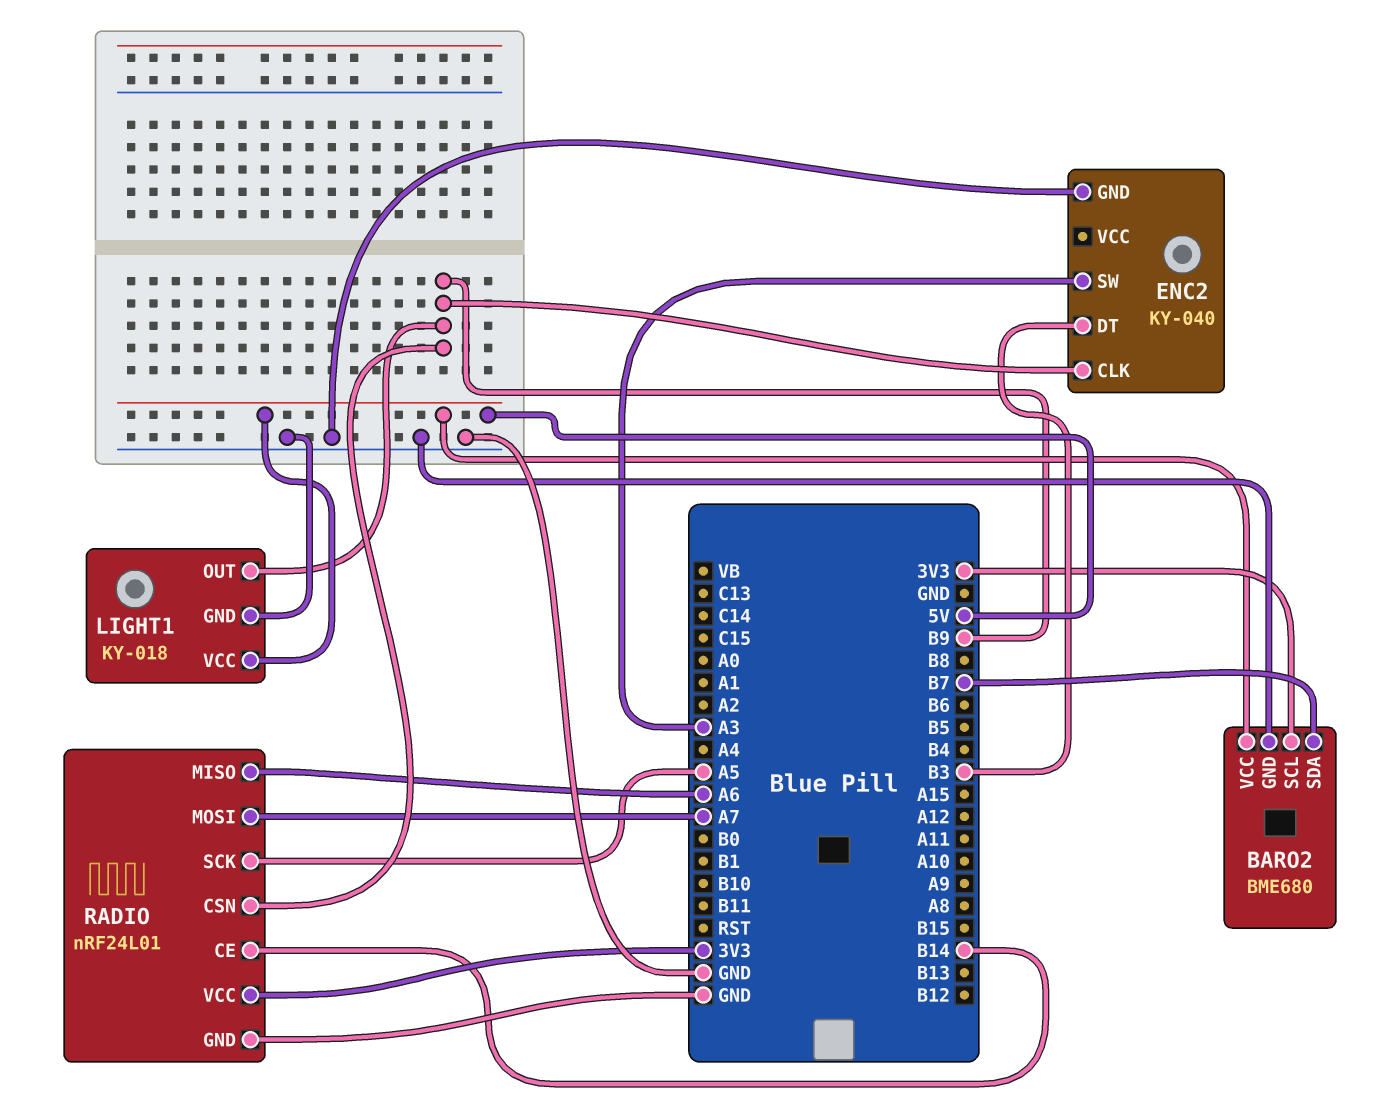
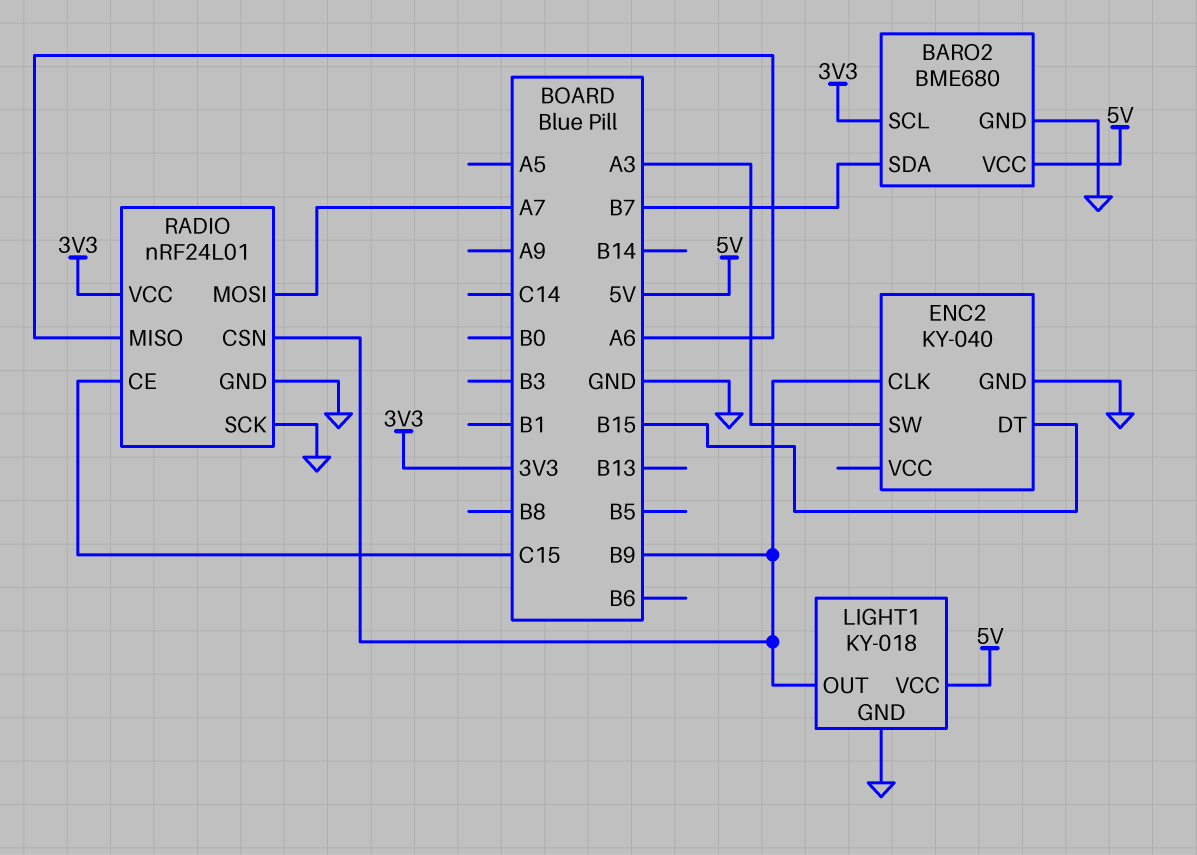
ENC2 pin DT: B3 -> B15
RADIO pin CE: B14 -> C15
RADIO pin SCK: A5 -> GND

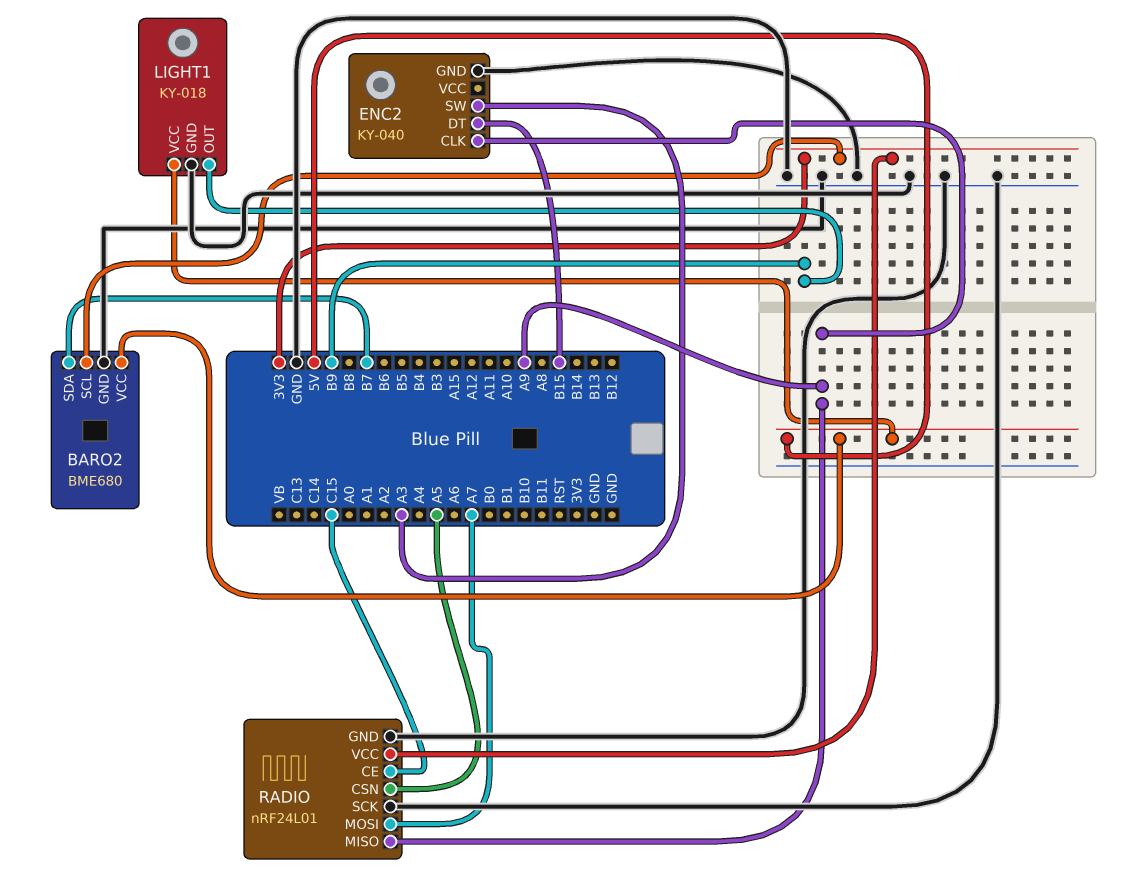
ENC2 pin CLK: B9 -> A9
RADIO pin CSN: B9 -> A5
RADIO pin MISO: A6 -> A9

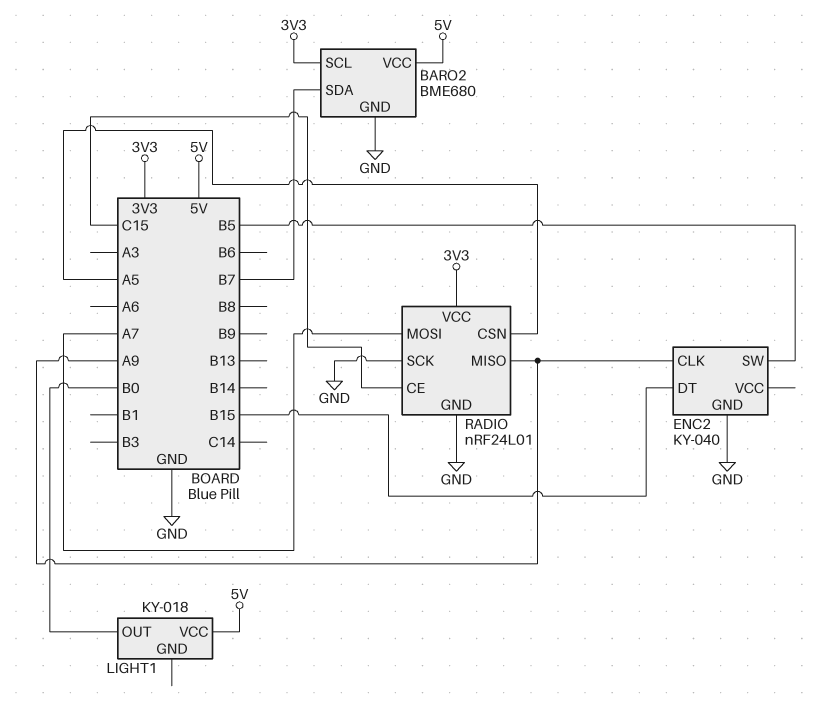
ENC2 pin SW: A3 -> B5
LIGHT1 pin GND: GND -> none
LIGHT1 pin OUT: B9 -> B0

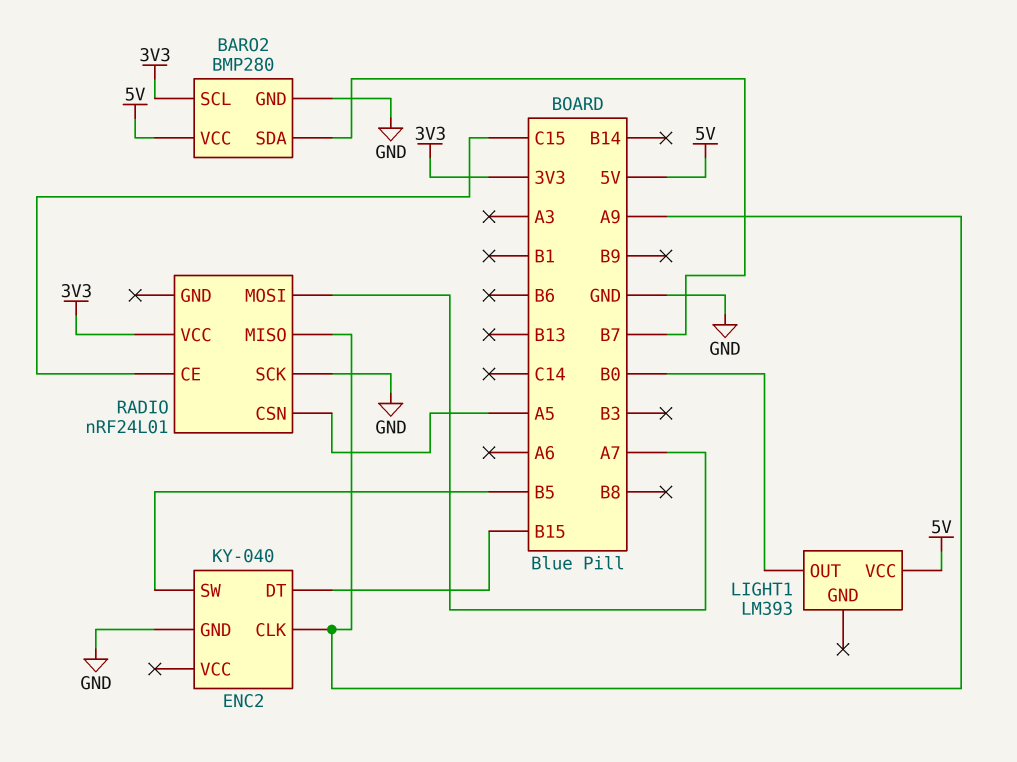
BARO2: BME680 -> BMP280
LIGHT1: KY-018 -> LM393
RADIO pin GND: GND -> none

